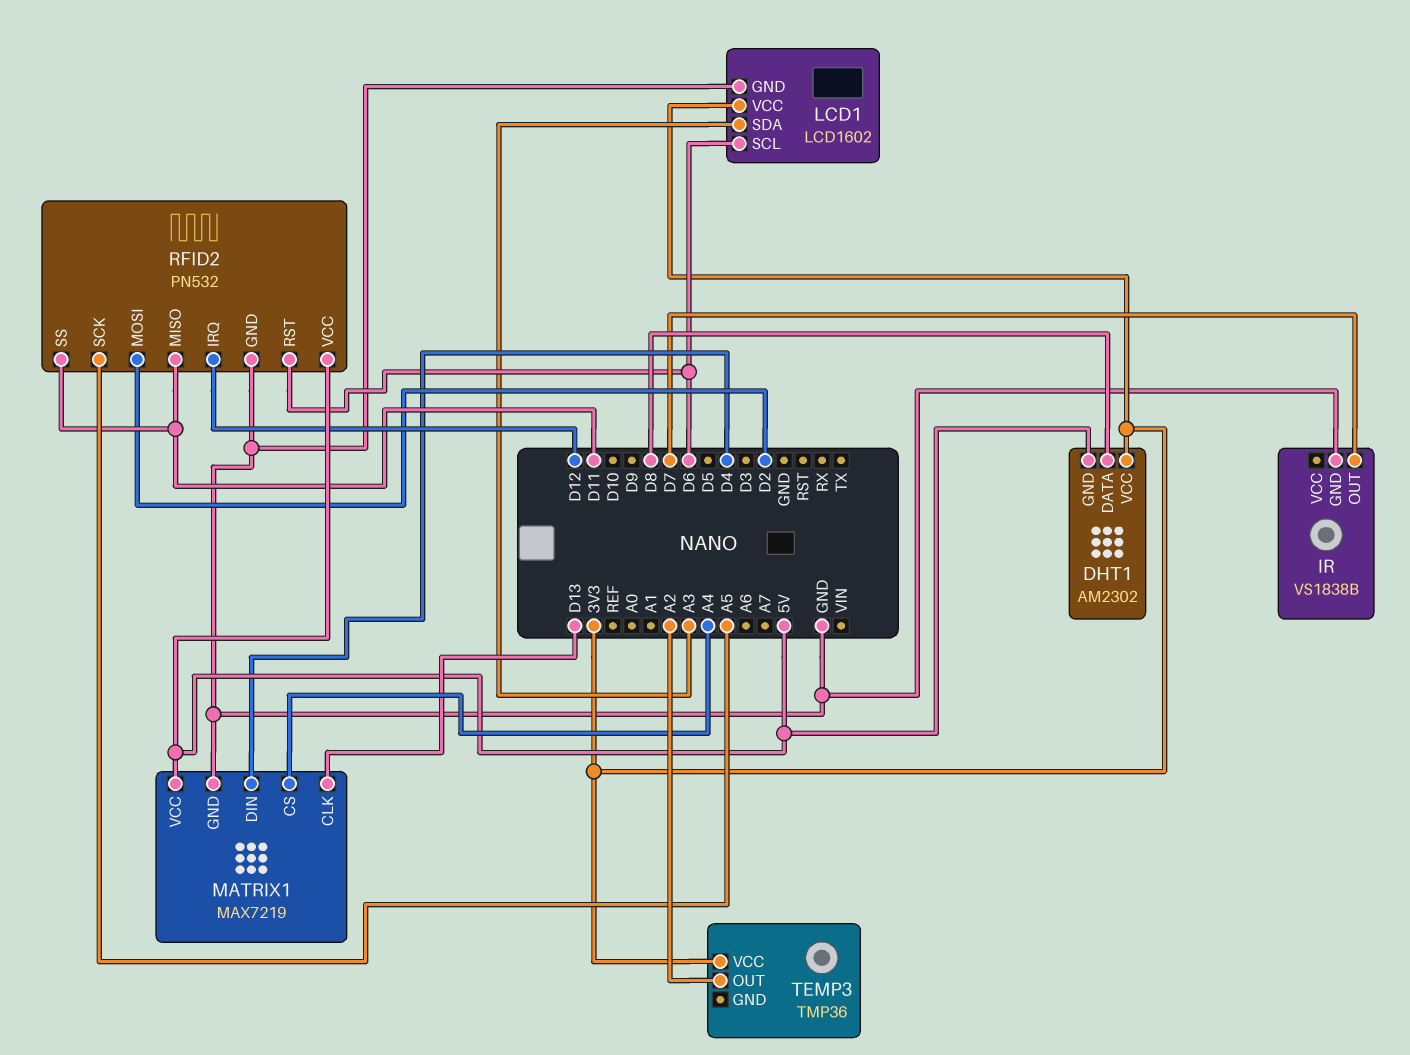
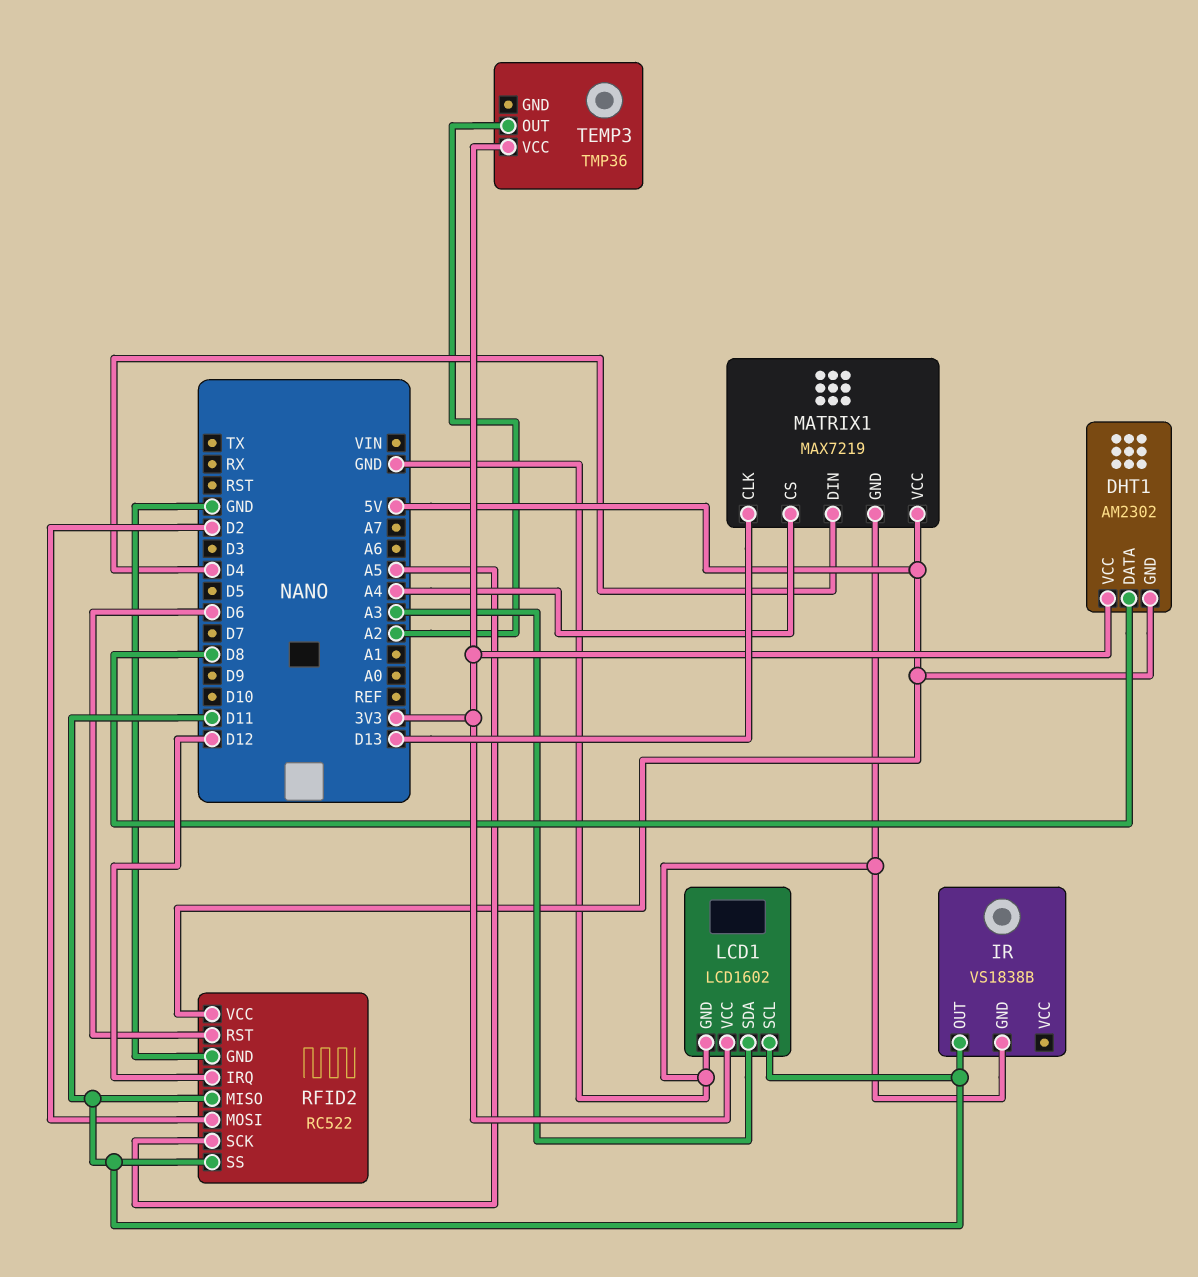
IR pin OUT: D7 -> D11
LCD1 pin SCL: D6 -> D11
RFID2: PN532 -> RC522

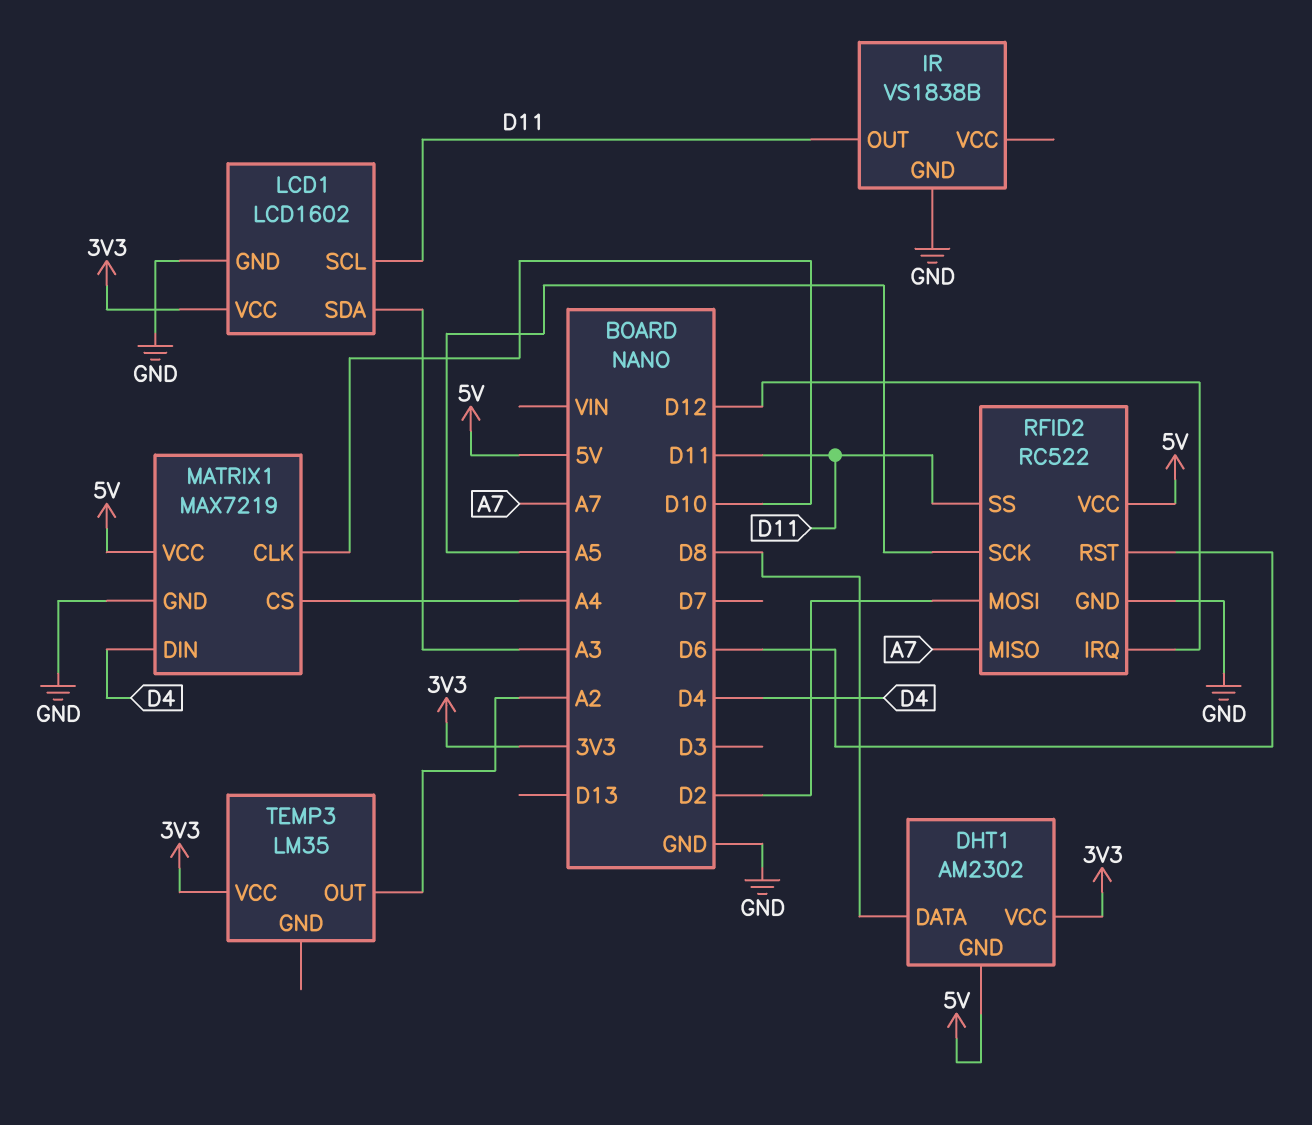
MATRIX1 pin CLK: D13 -> D10
RFID2 pin MISO: D11 -> A7
TEMP3: TMP36 -> LM35

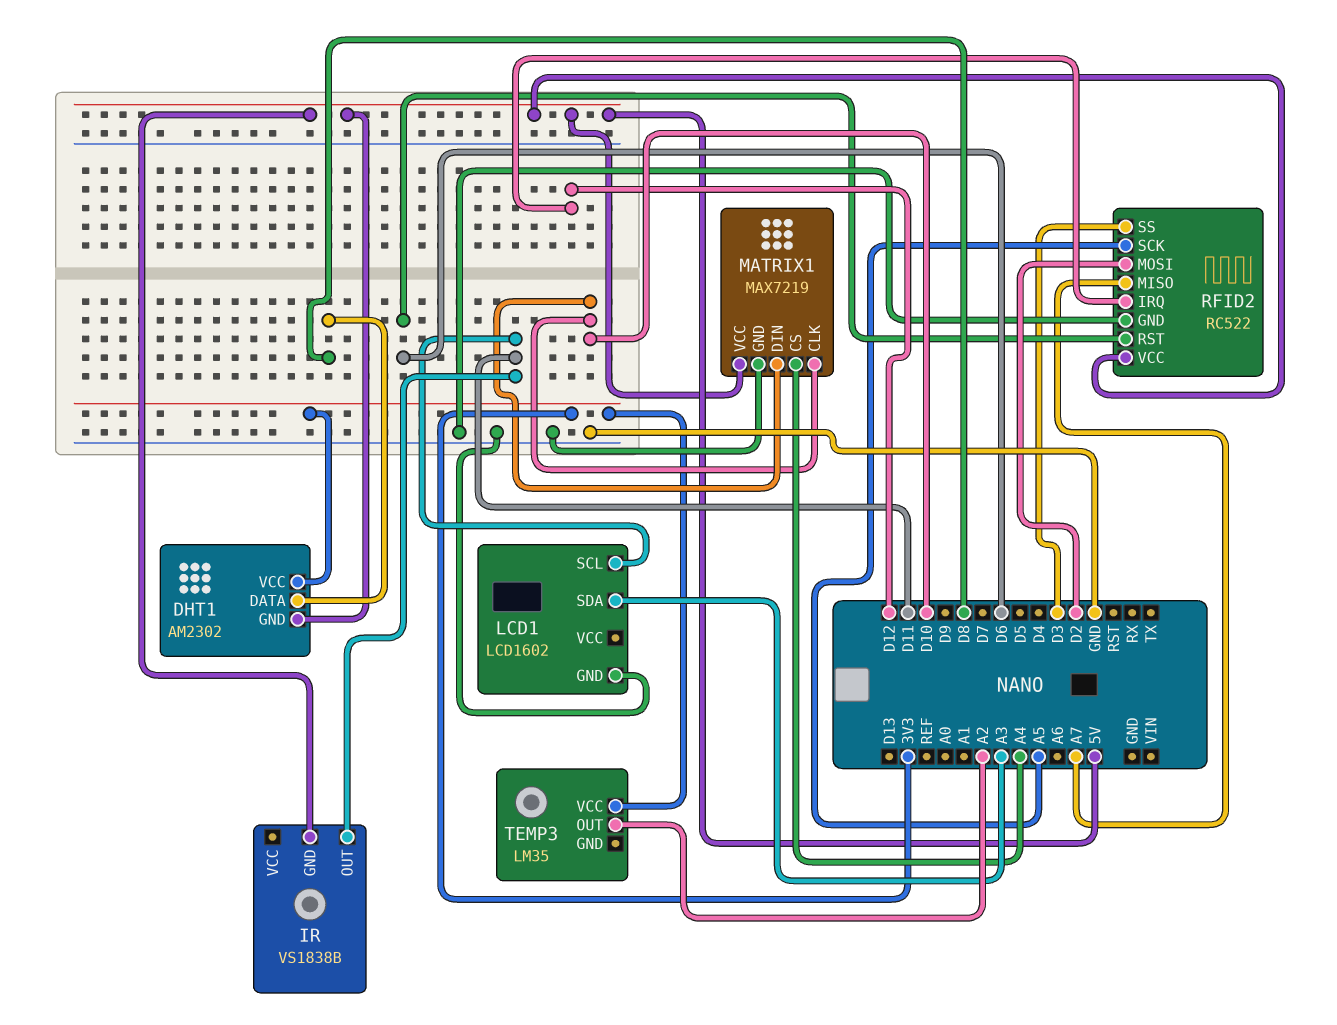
IR pin GND: GND -> 5V
LCD1 pin VCC: 3V3 -> none
MATRIX1 pin DIN: D4 -> D10
RFID2 pin SS: D11 -> D3

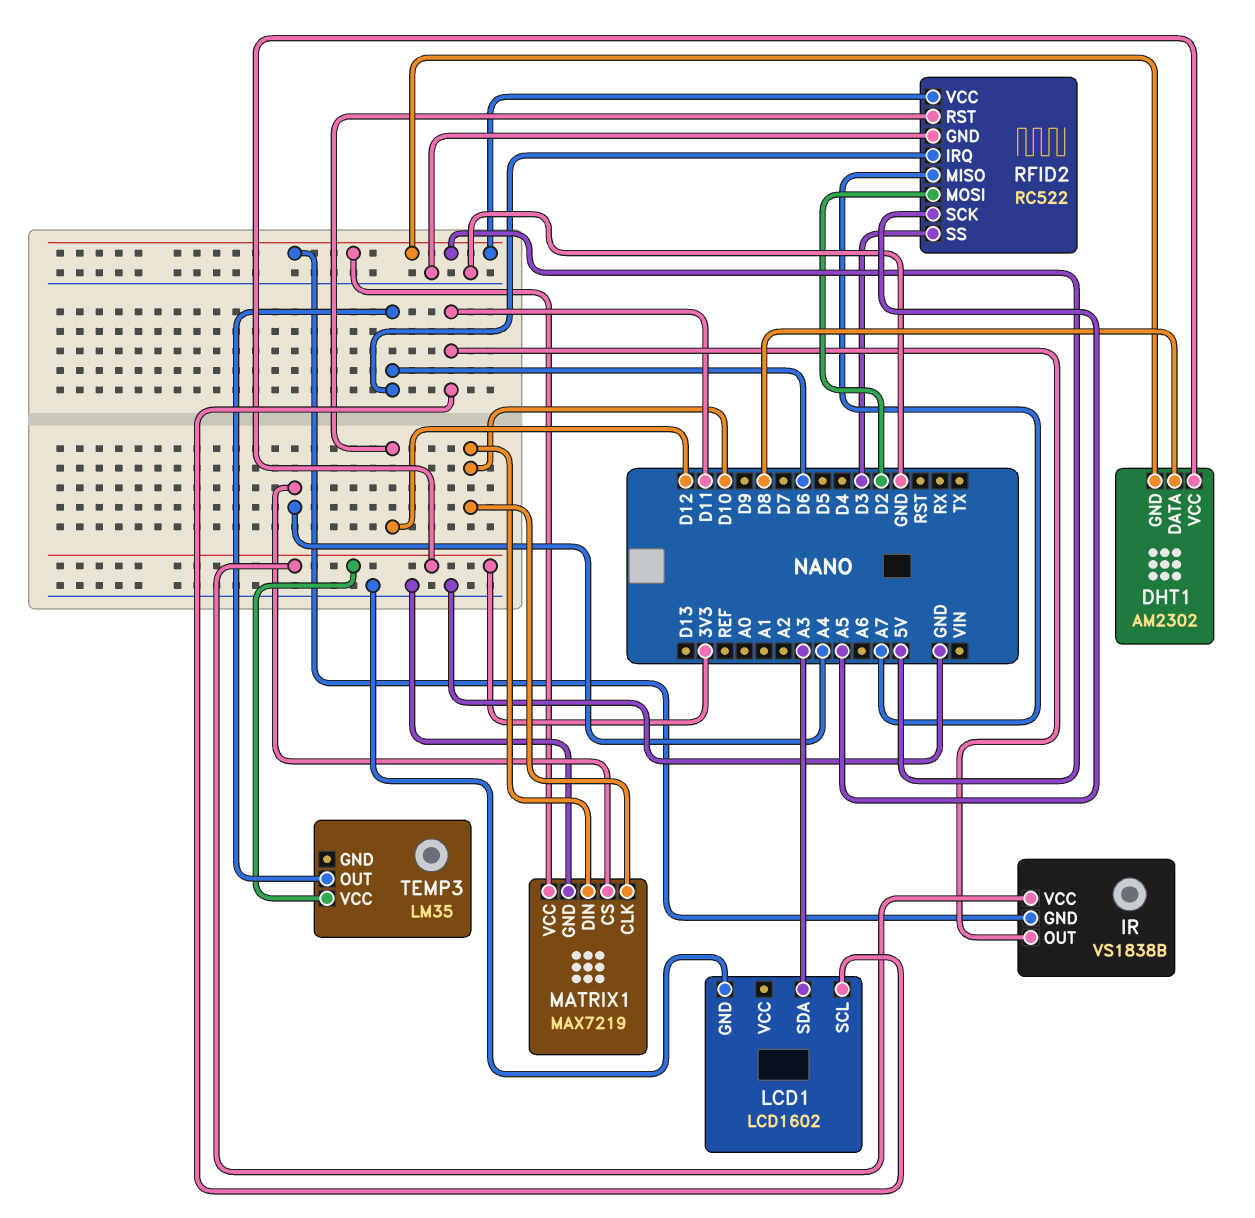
IR pin VCC: none -> 3V3
RFID2 pin IRQ: D12 -> D6
RFID2 pin RST: D6 -> D12
TEMP3 pin OUT: A2 -> D6

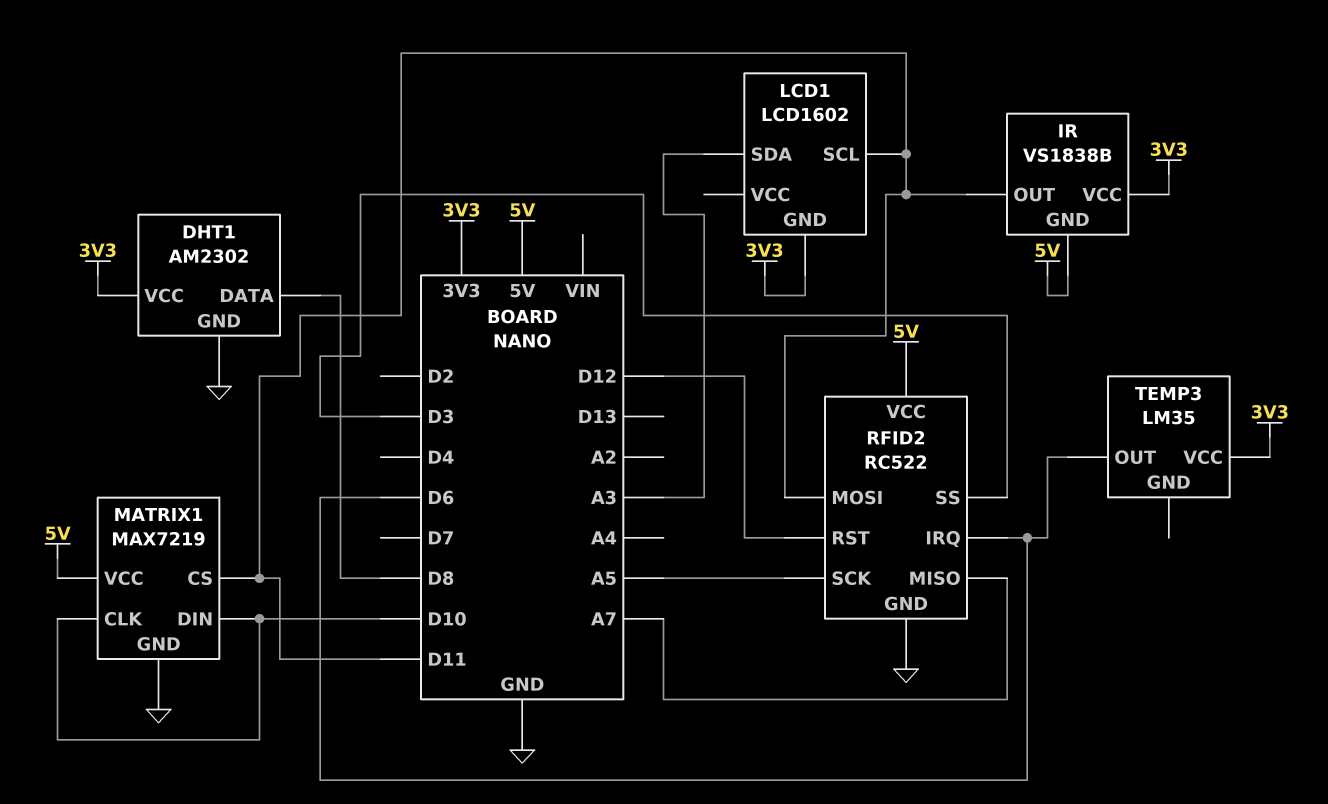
DHT1 pin GND: 5V -> GND
LCD1 pin GND: GND -> 3V3
MATRIX1 pin CS: A4 -> D11
RFID2 pin MOSI: D2 -> D11

